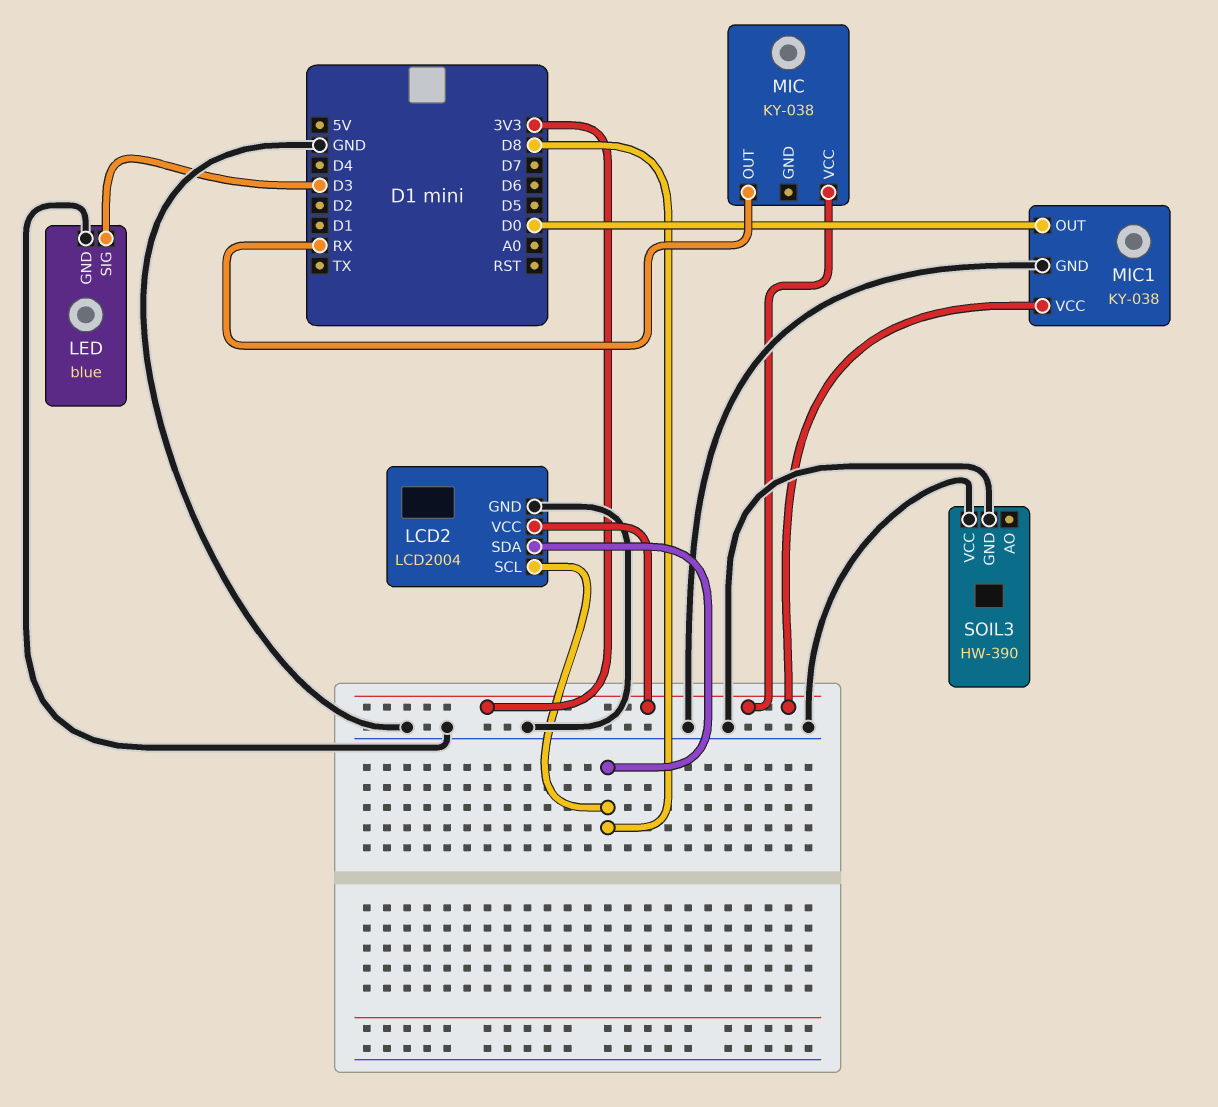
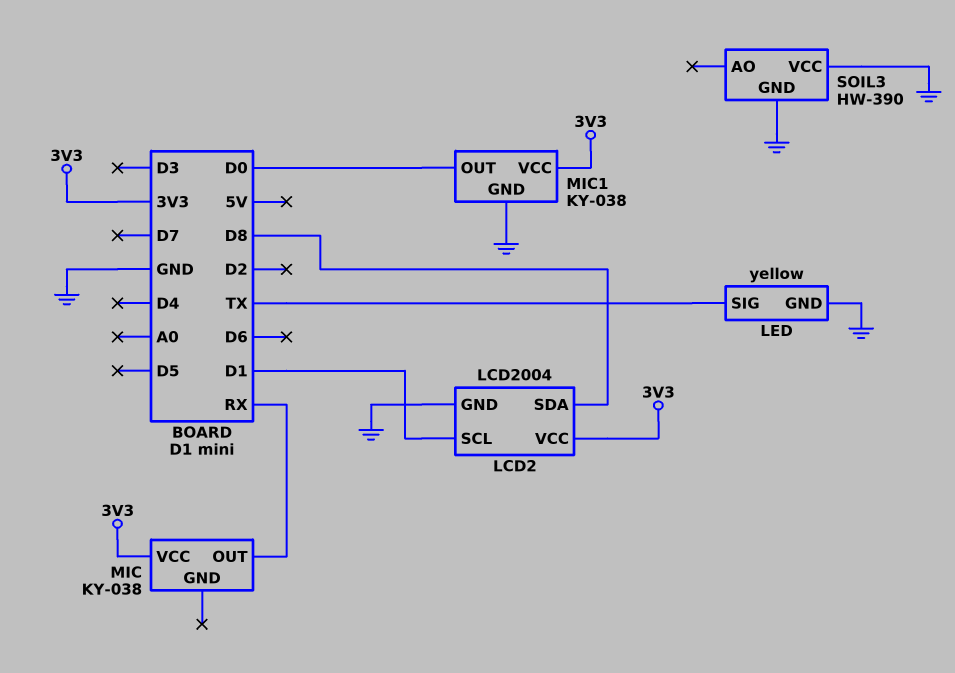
LCD2 pin SCL: D8 -> D1
LED: blue -> yellow
LED pin SIG: D3 -> TX

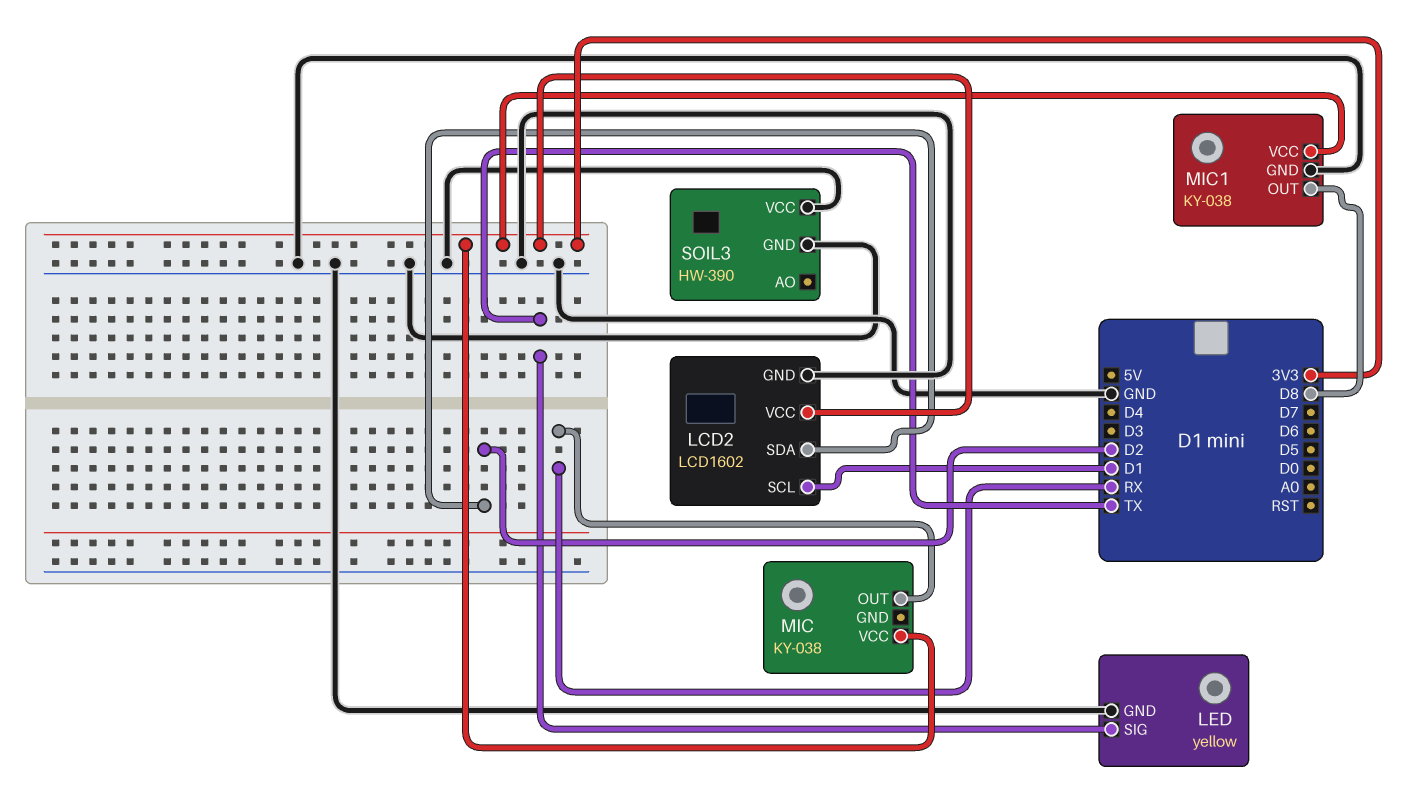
LCD2: LCD2004 -> LCD1602
LCD2 pin SDA: D8 -> D2
MIC1 pin OUT: D0 -> D8

